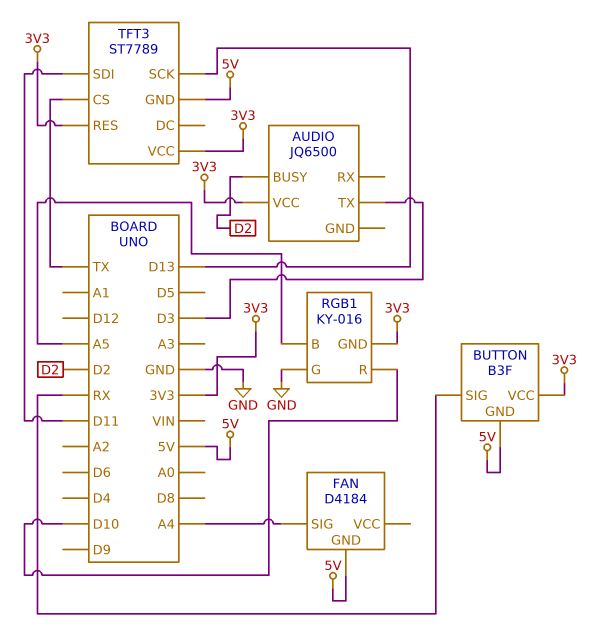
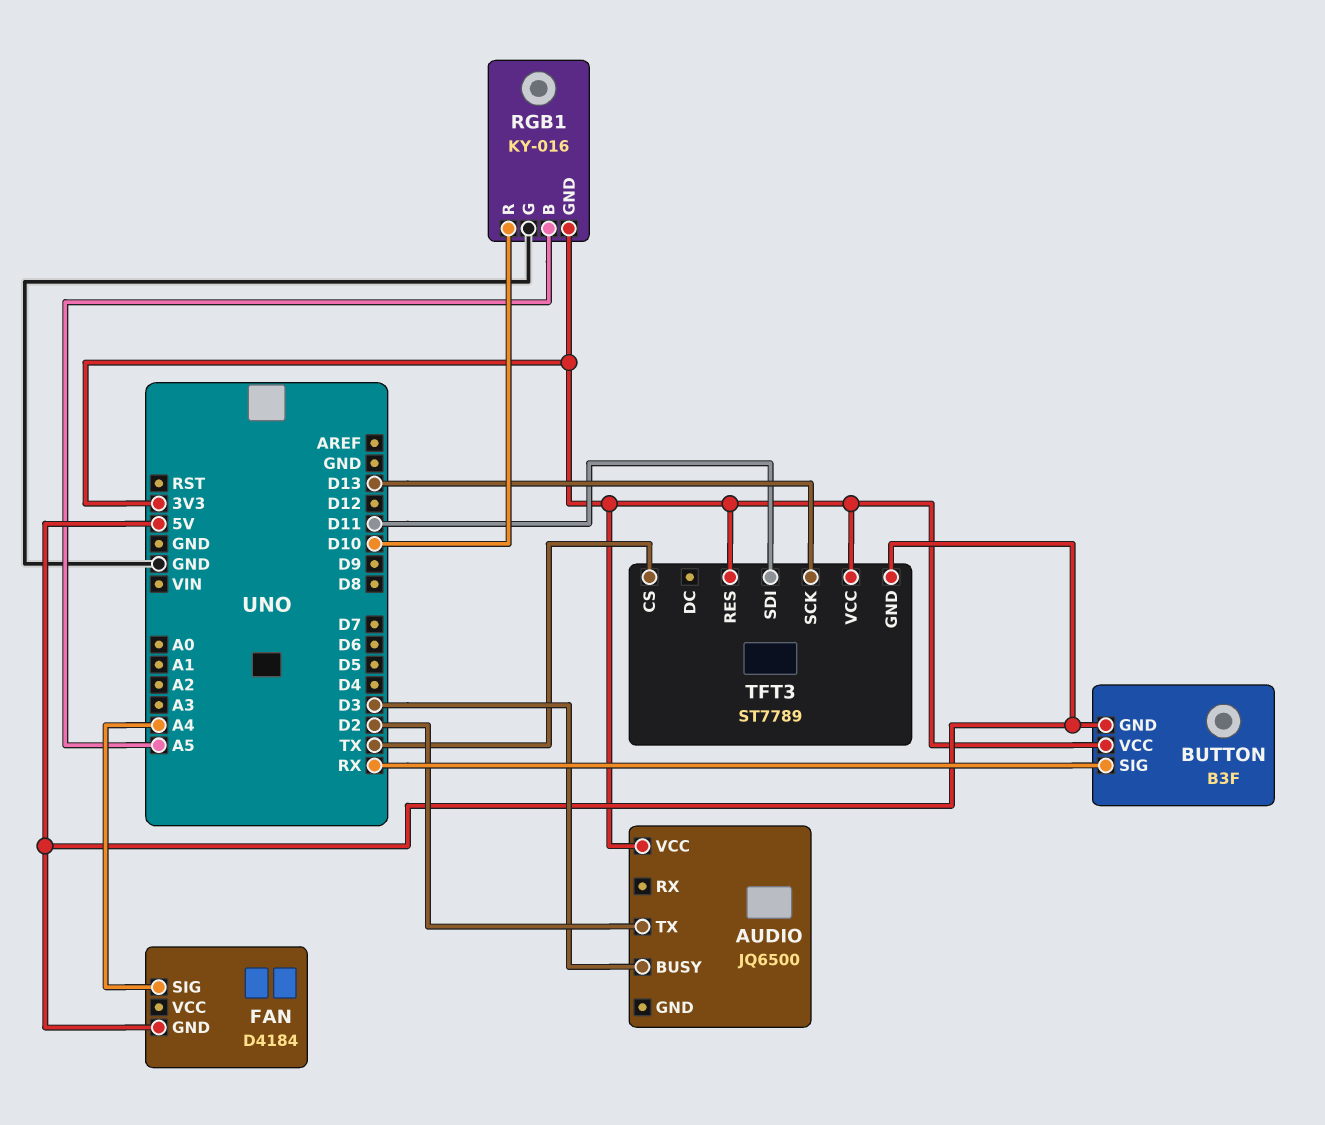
AUDIO pin BUSY: D2 -> D3
AUDIO pin TX: D3 -> D2

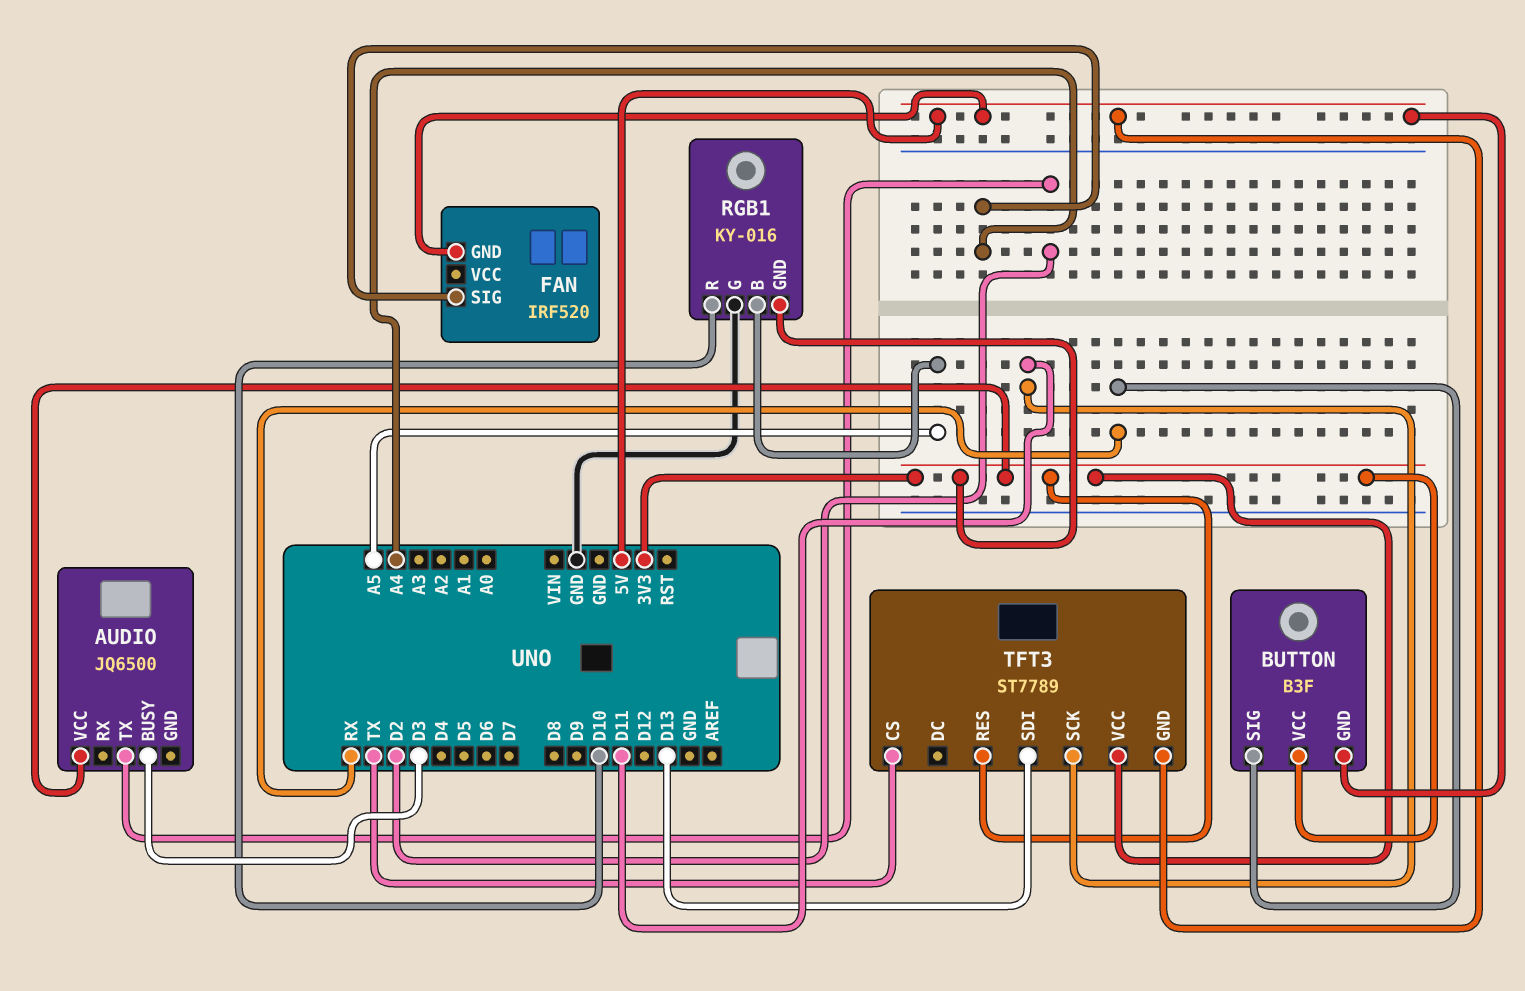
FAN: D4184 -> IRF520
TFT3 pin SCK: D13 -> D11
TFT3 pin SDI: D11 -> D13

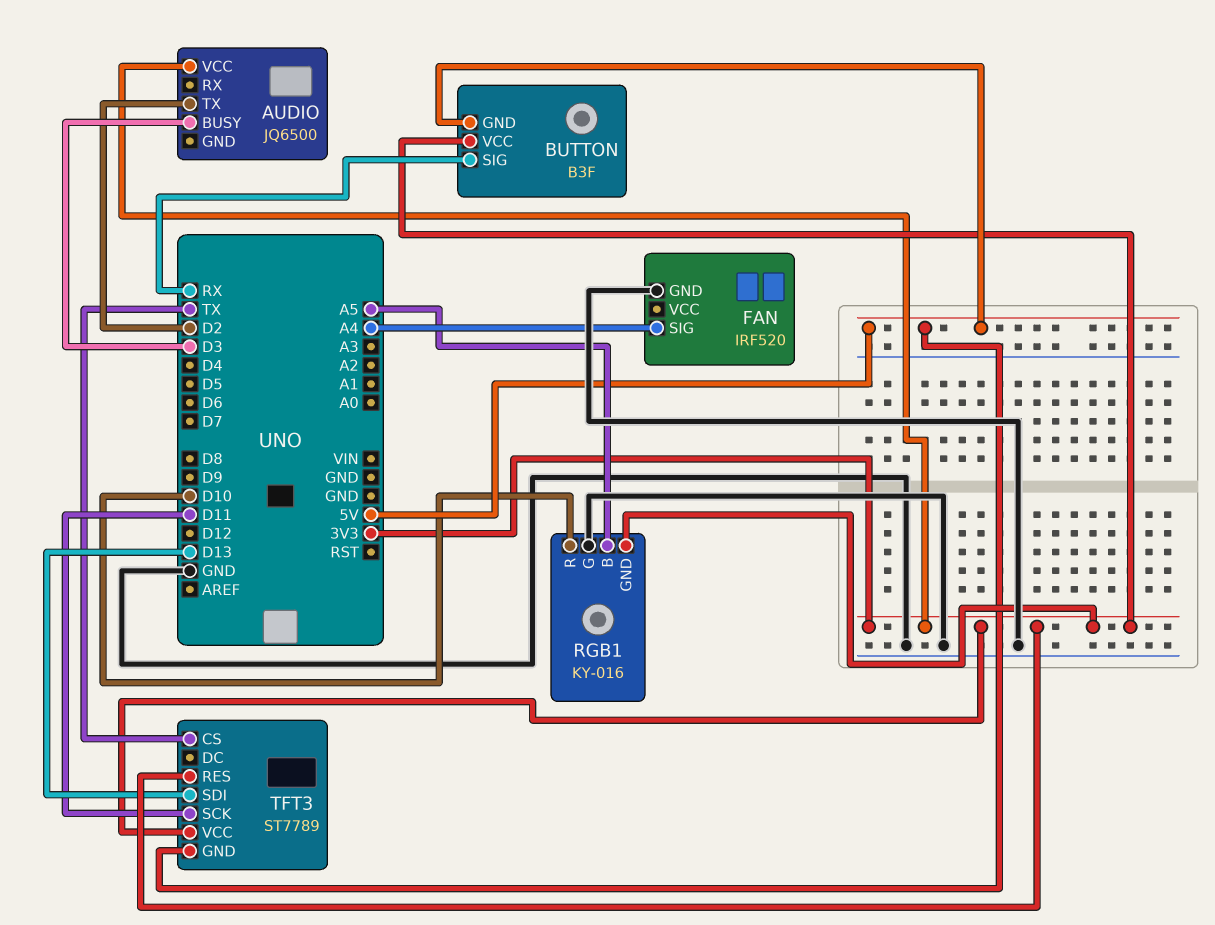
FAN pin GND: 5V -> GND

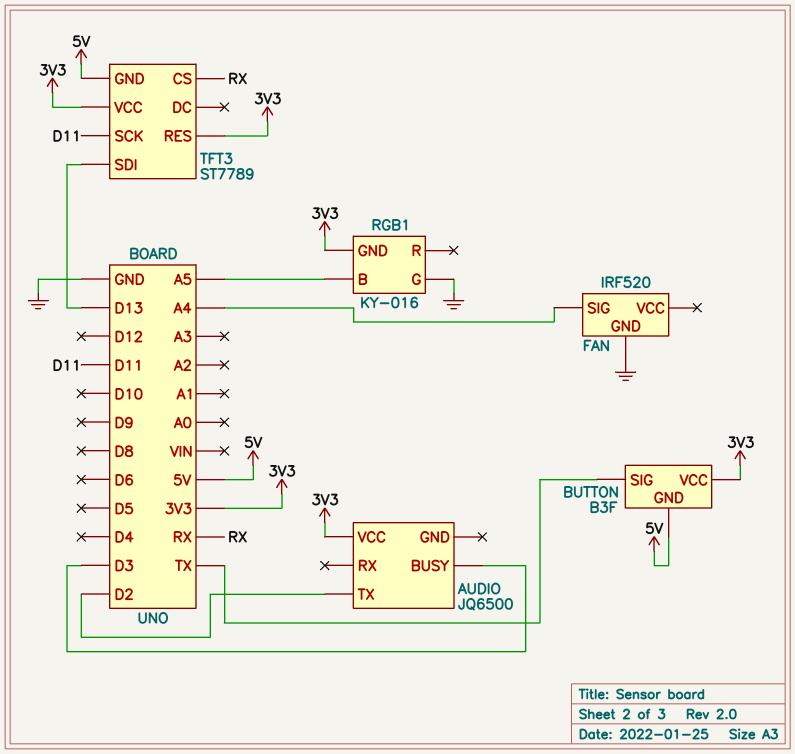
BUTTON pin SIG: RX -> TX
RGB1 pin R: D10 -> none
TFT3 pin CS: TX -> RX

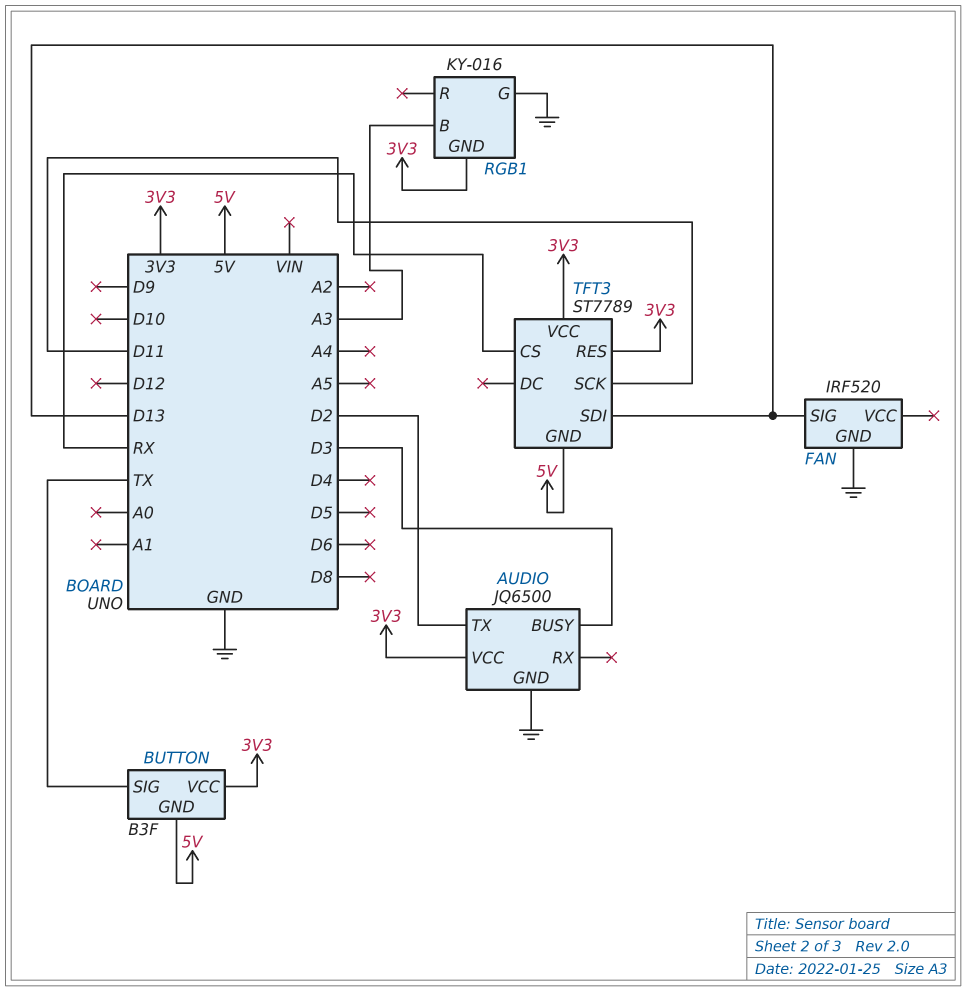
AUDIO pin GND: none -> GND
FAN pin SIG: A4 -> D13
RGB1 pin B: A5 -> A3

